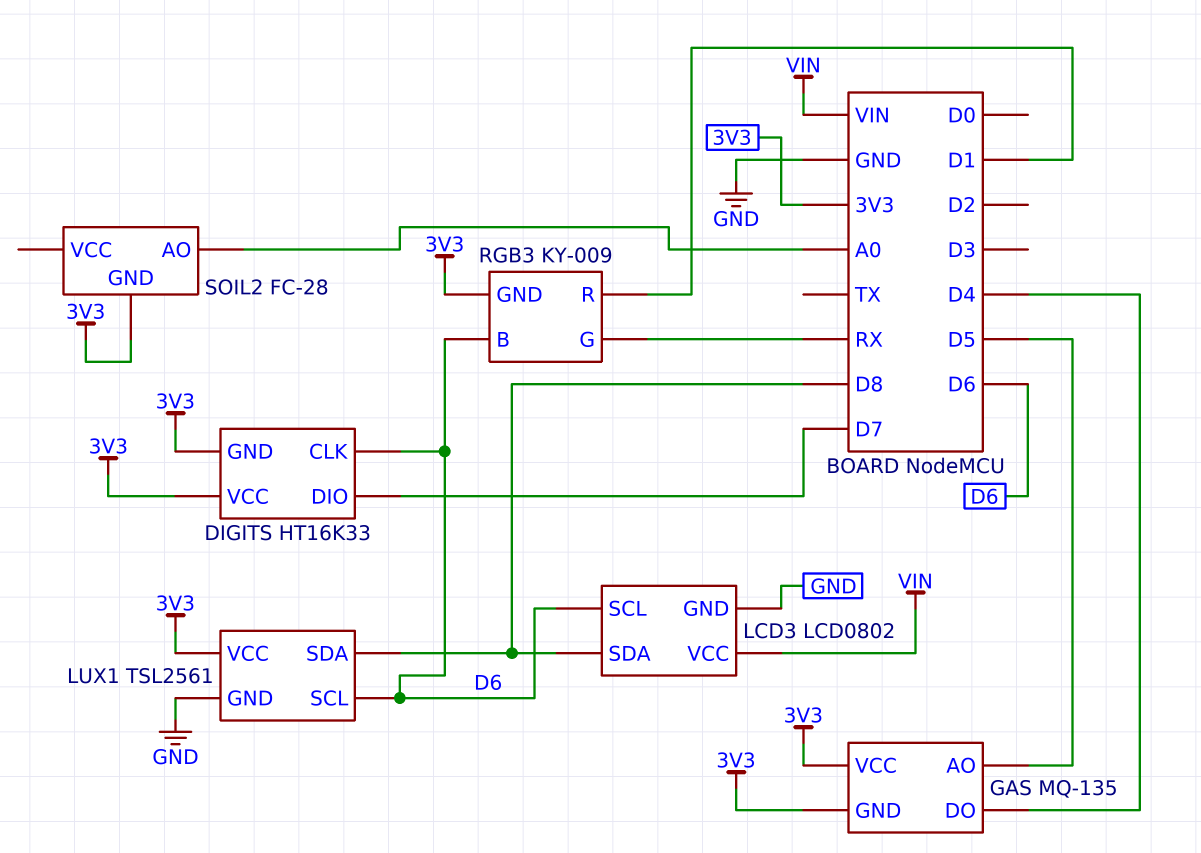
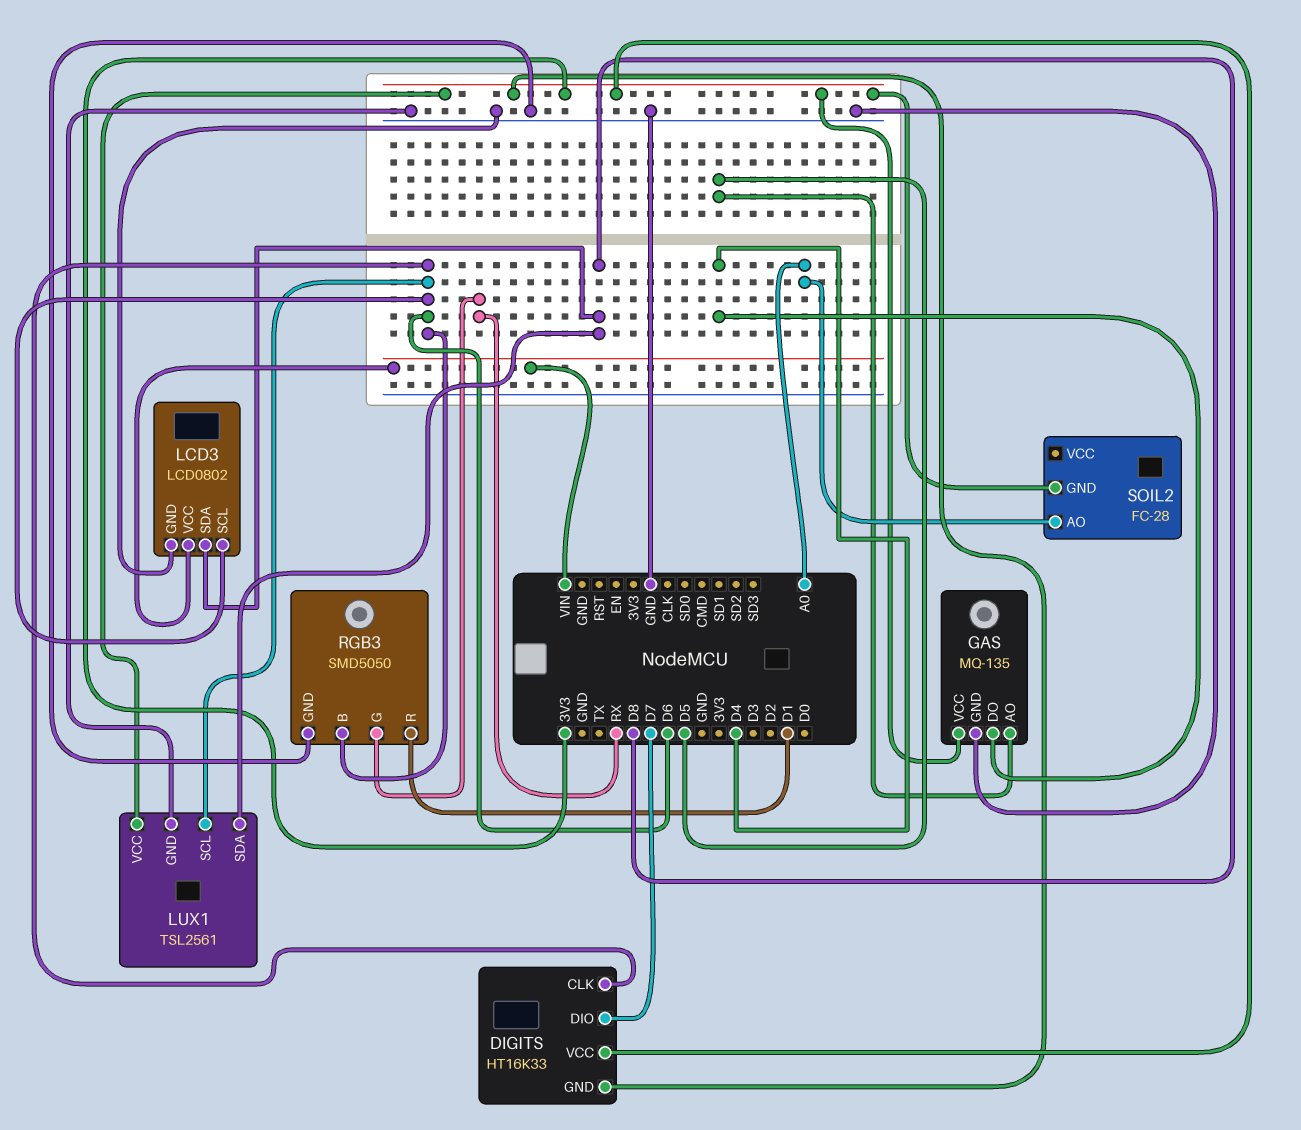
GAS pin GND: 3V3 -> GND
RGB3: KY-009 -> SMD5050
RGB3 pin GND: 3V3 -> GND

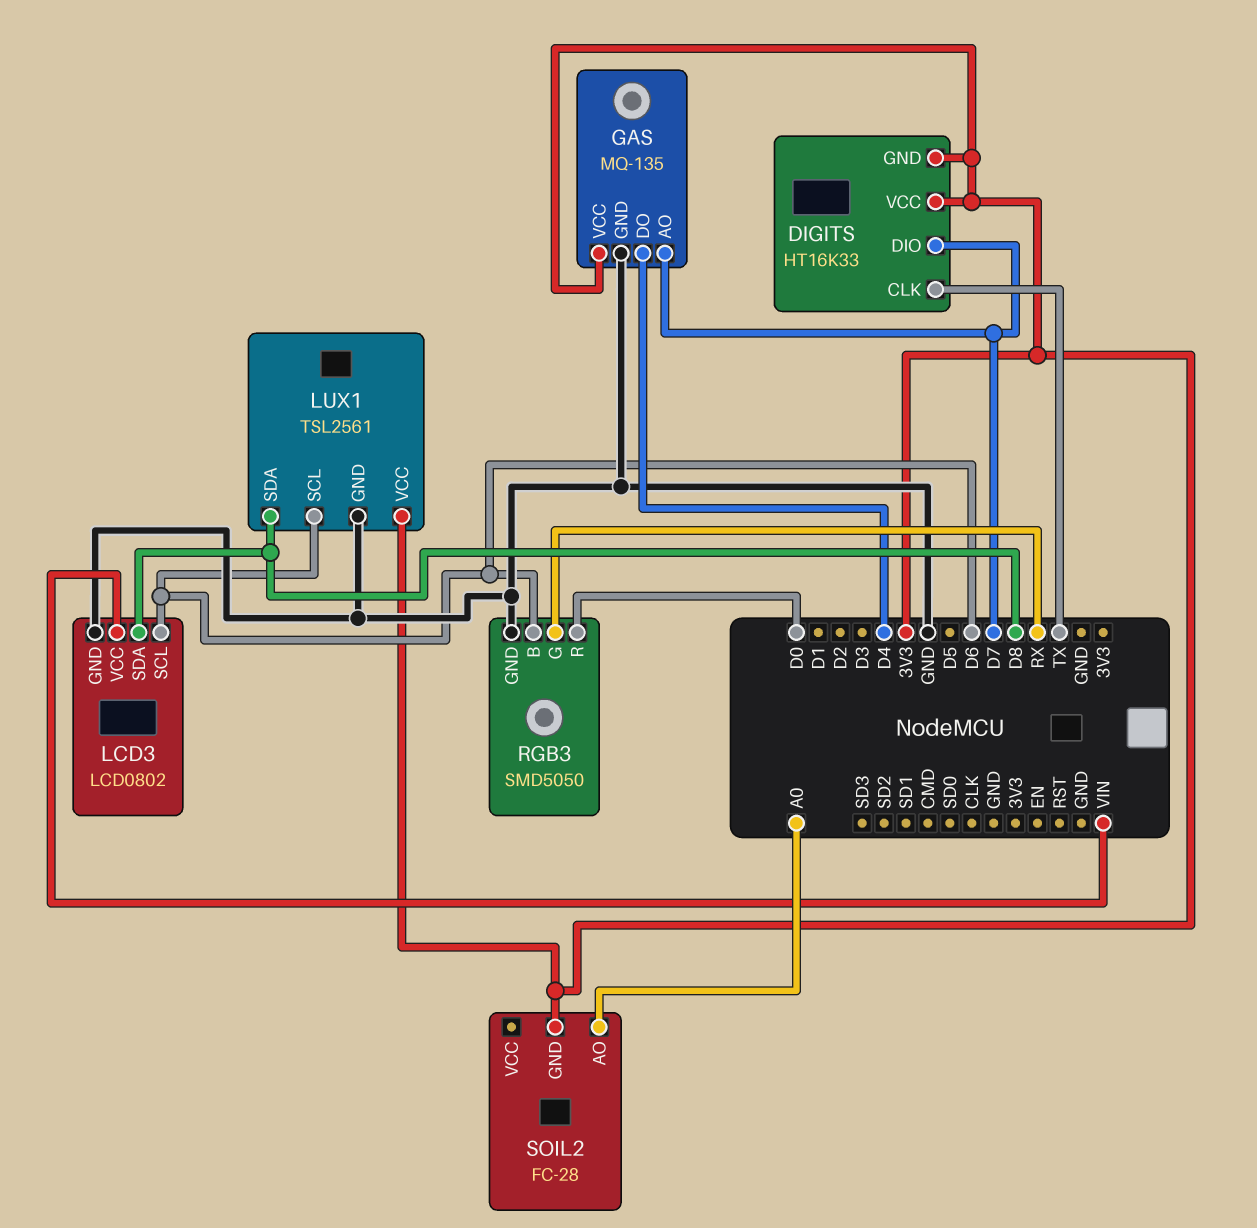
DIGITS pin CLK: D6 -> TX
GAS pin AO: D5 -> D7
RGB3 pin R: D1 -> D0

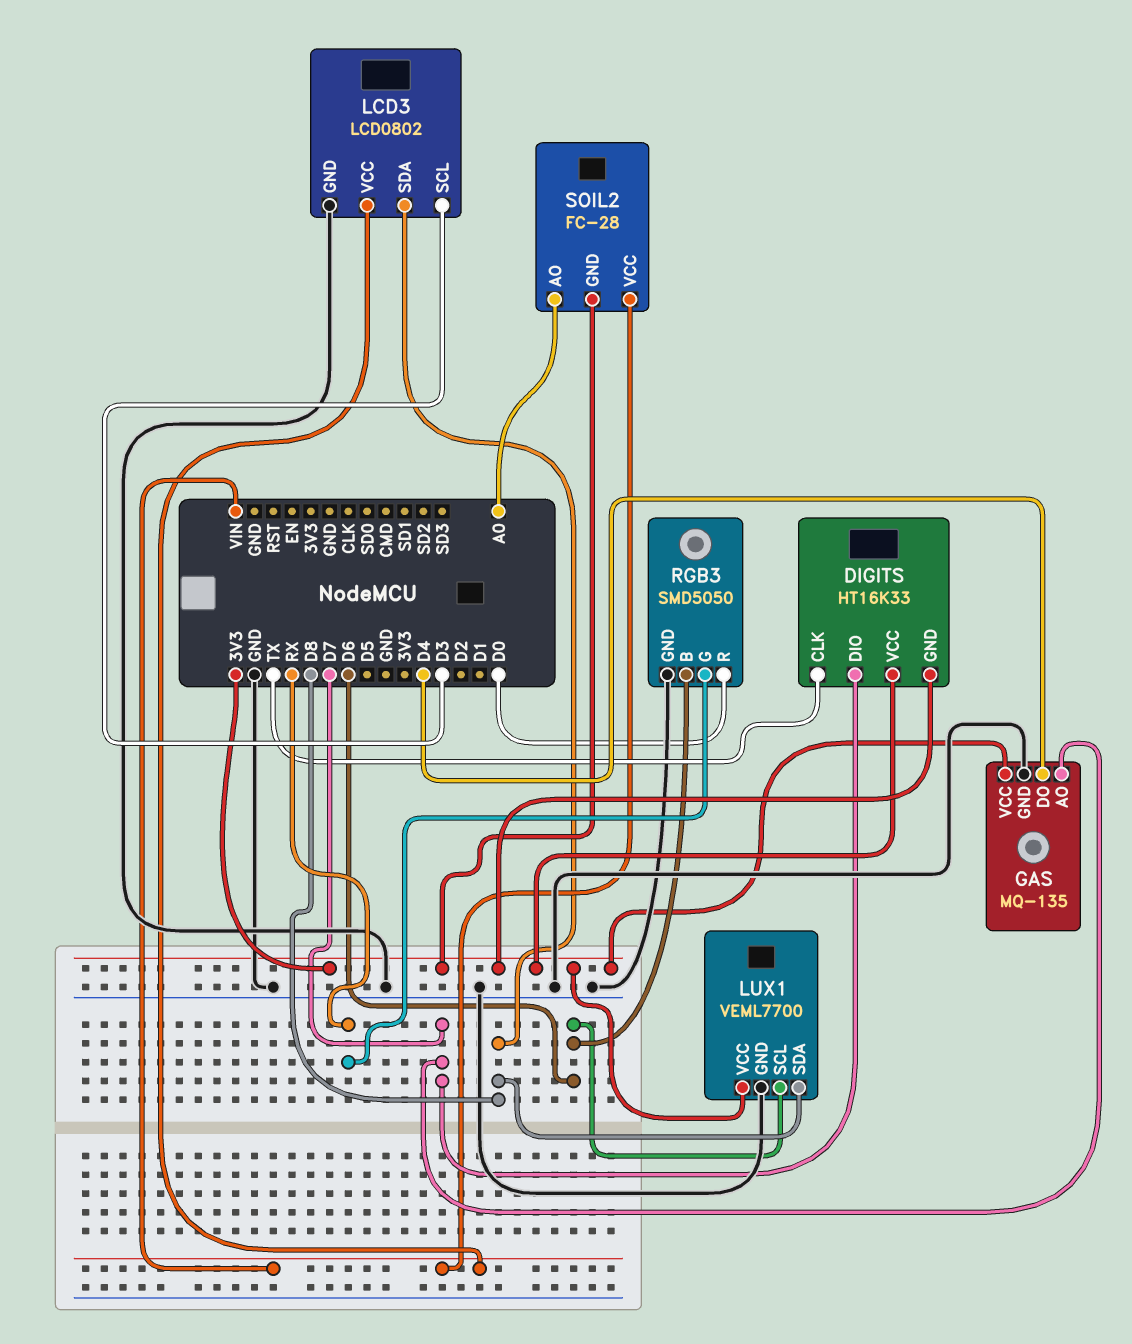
LCD3 pin SCL: D6 -> D3
LUX1: TSL2561 -> VEML7700
SOIL2 pin VCC: none -> VIN

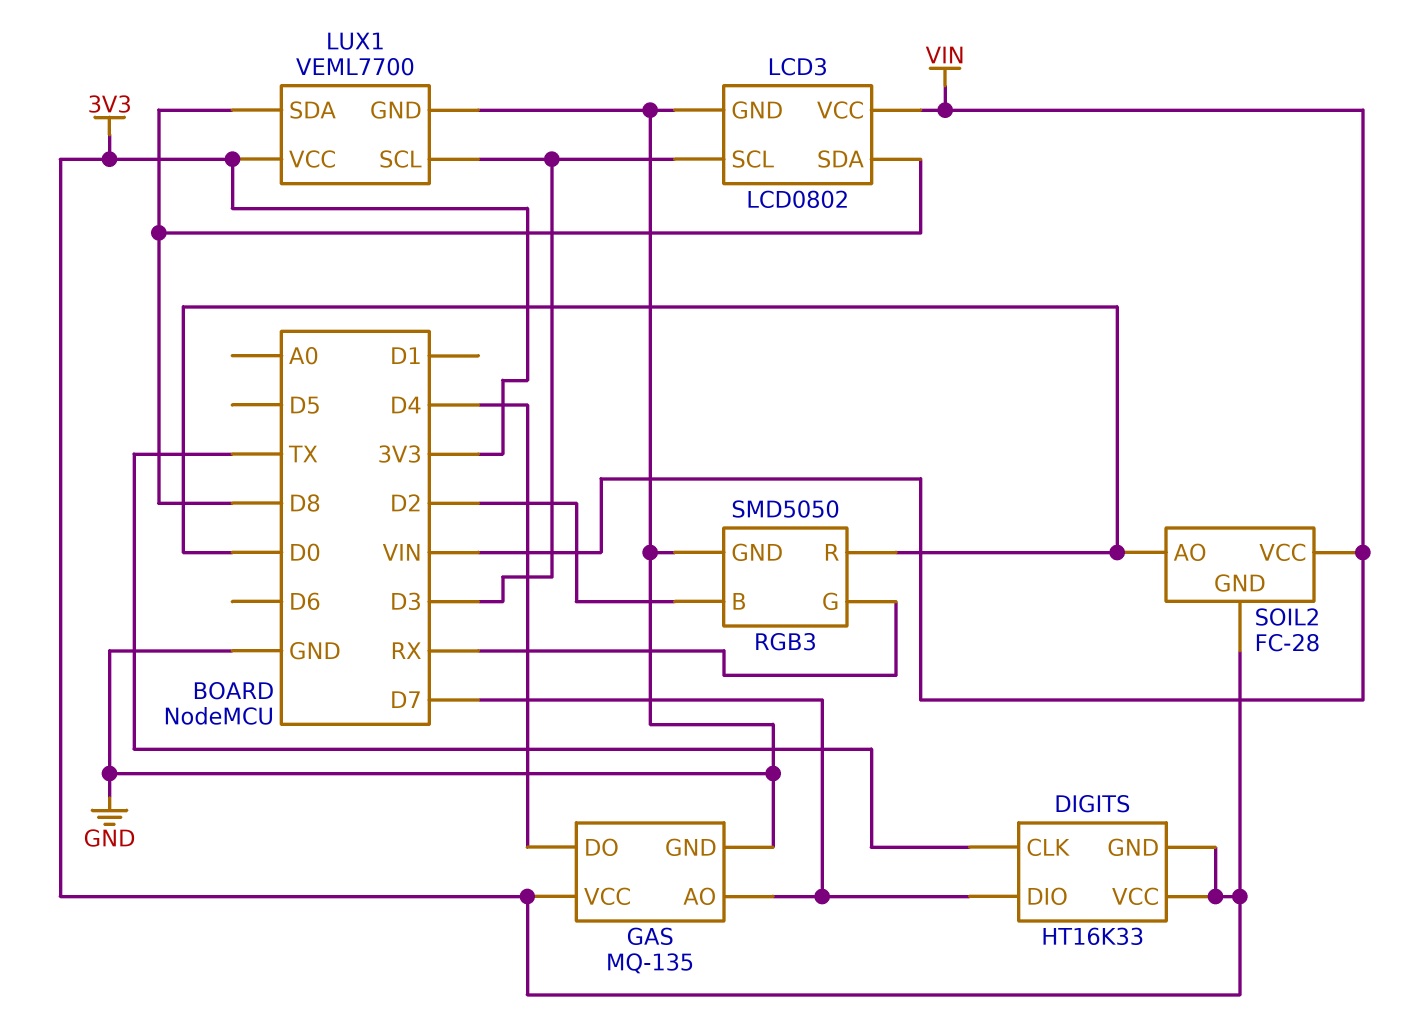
LUX1 pin SCL: D6 -> D3
RGB3 pin B: D6 -> D2
SOIL2 pin AO: A0 -> D0

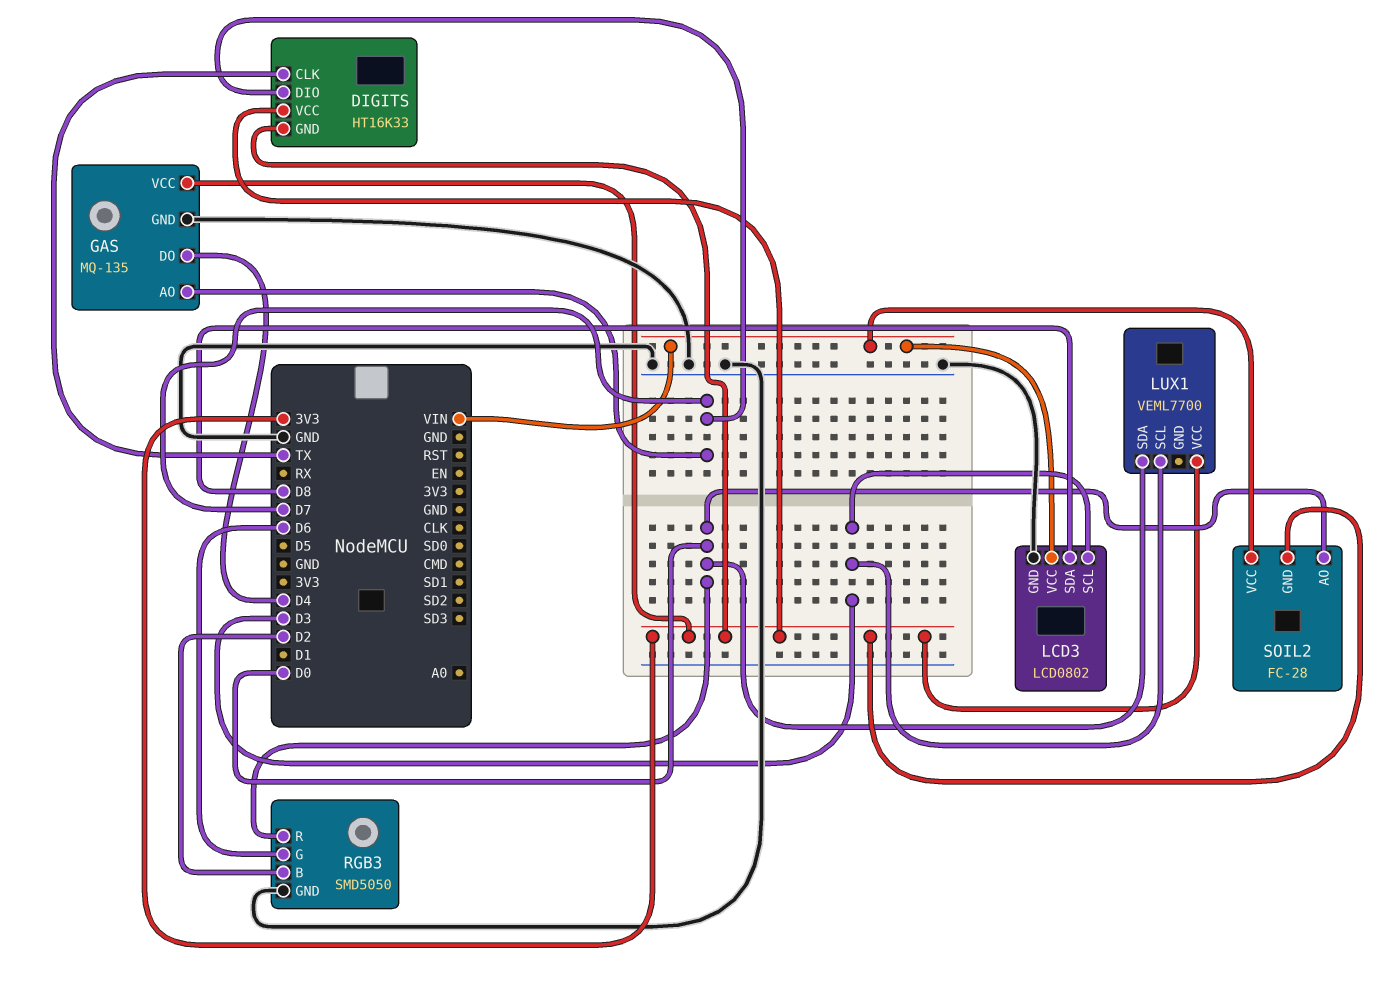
LUX1 pin GND: GND -> none
LUX1 pin SDA: D8 -> D0
RGB3 pin G: RX -> D6

